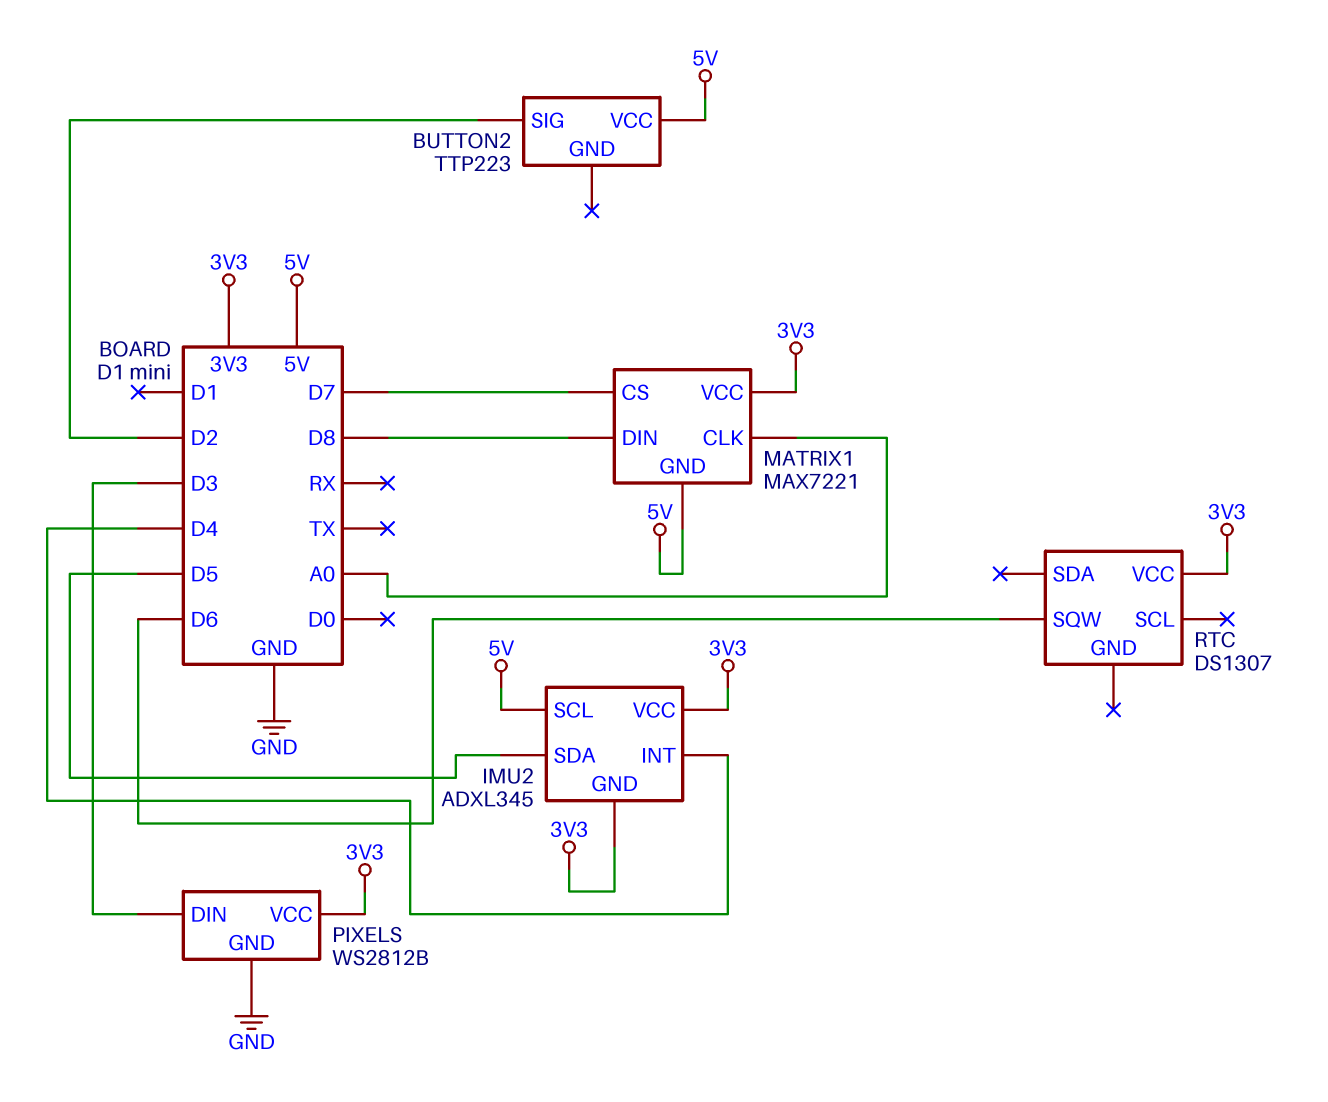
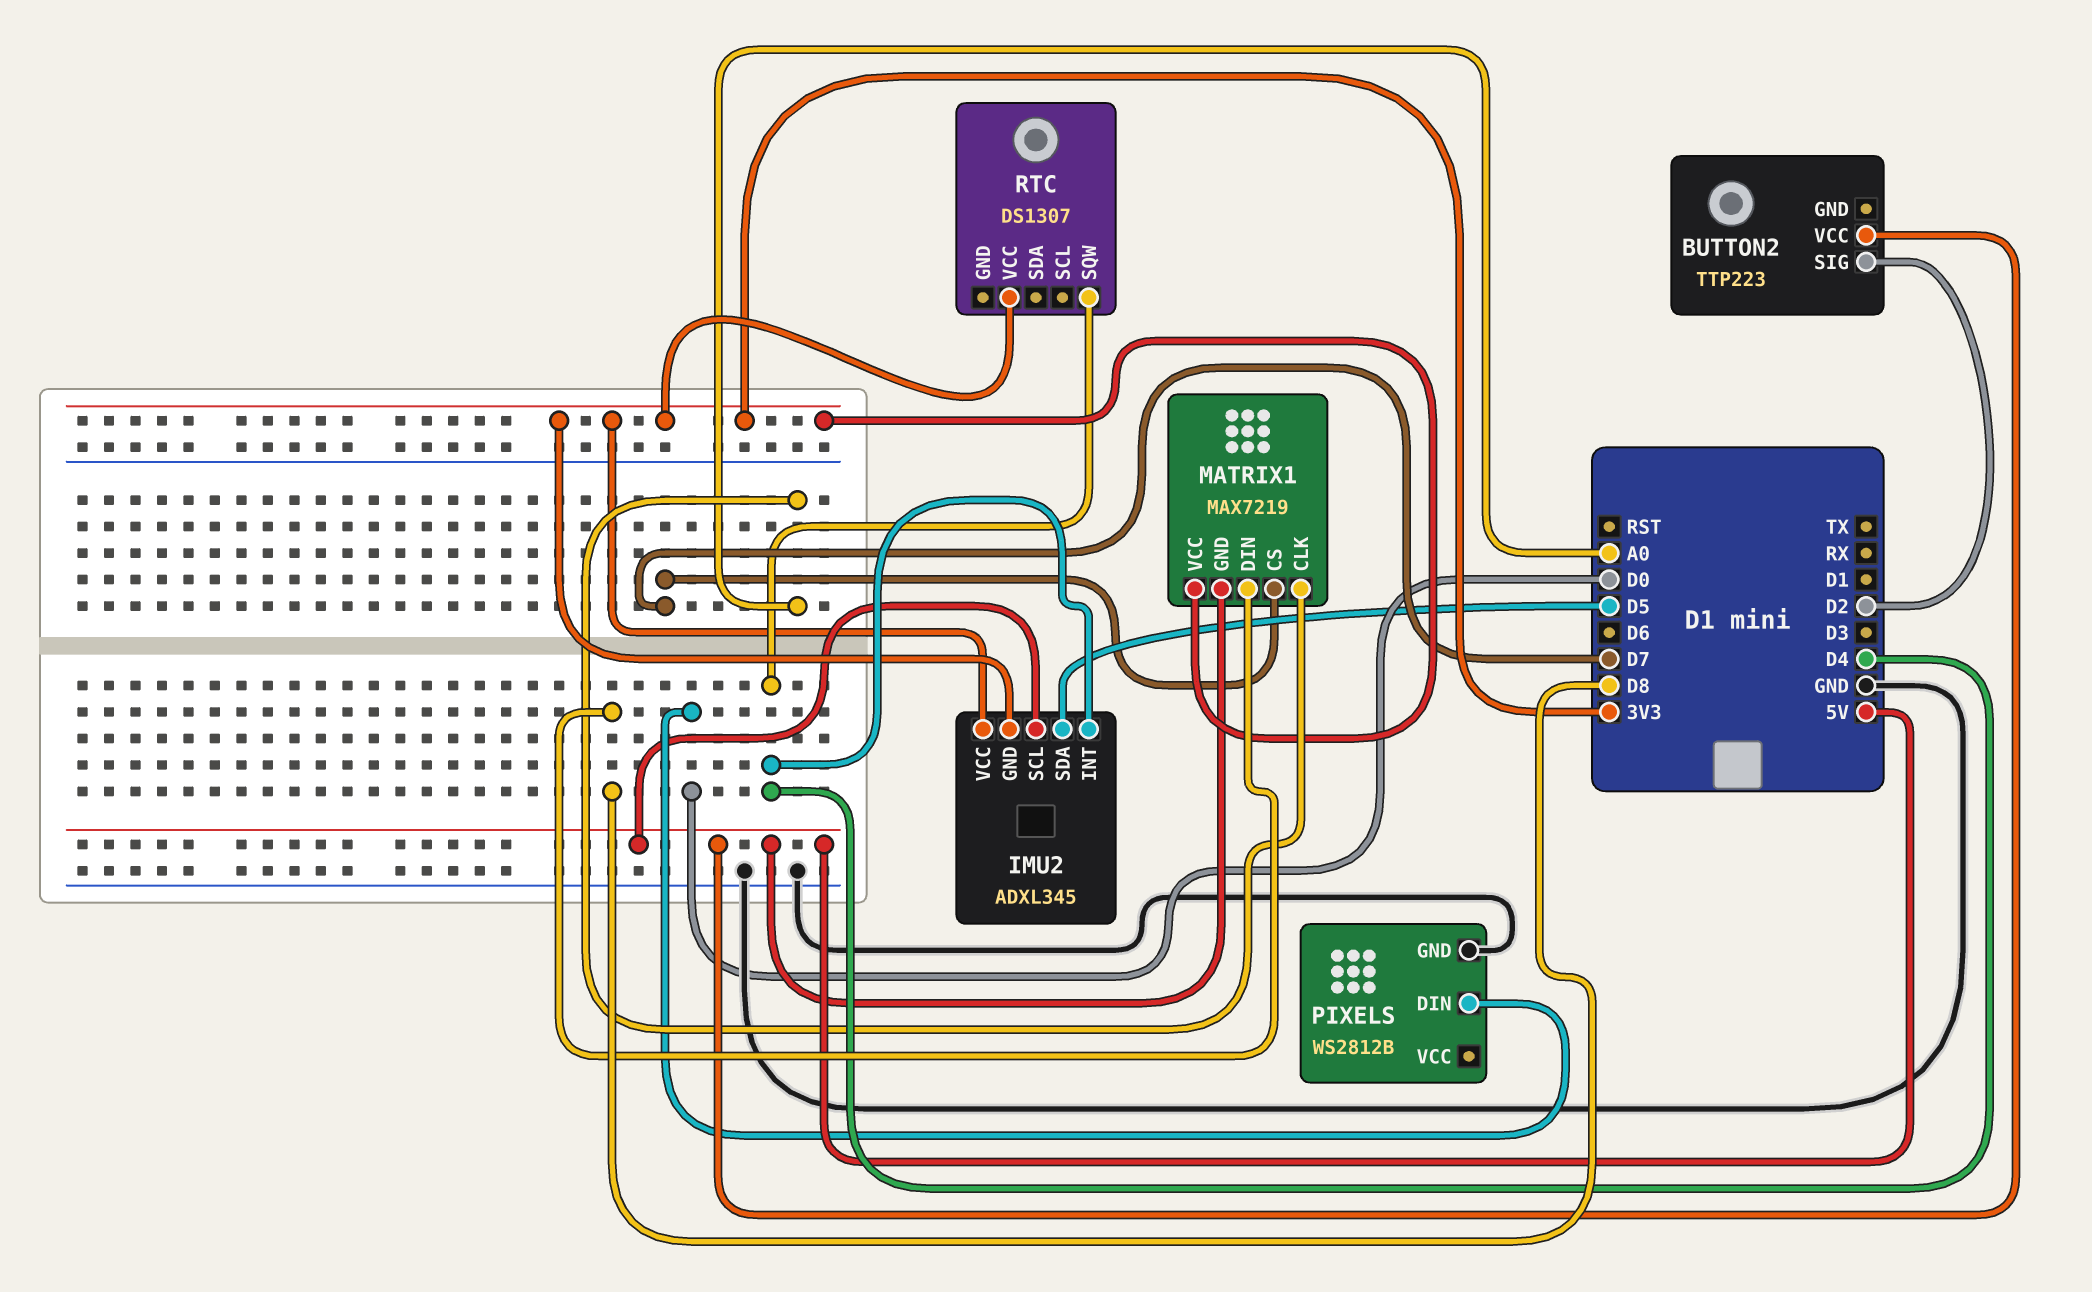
MATRIX1: MAX7221 -> MAX7219
PIXELS pin DIN: D3 -> D0
PIXELS pin VCC: 3V3 -> none
RTC pin SQW: D6 -> D4

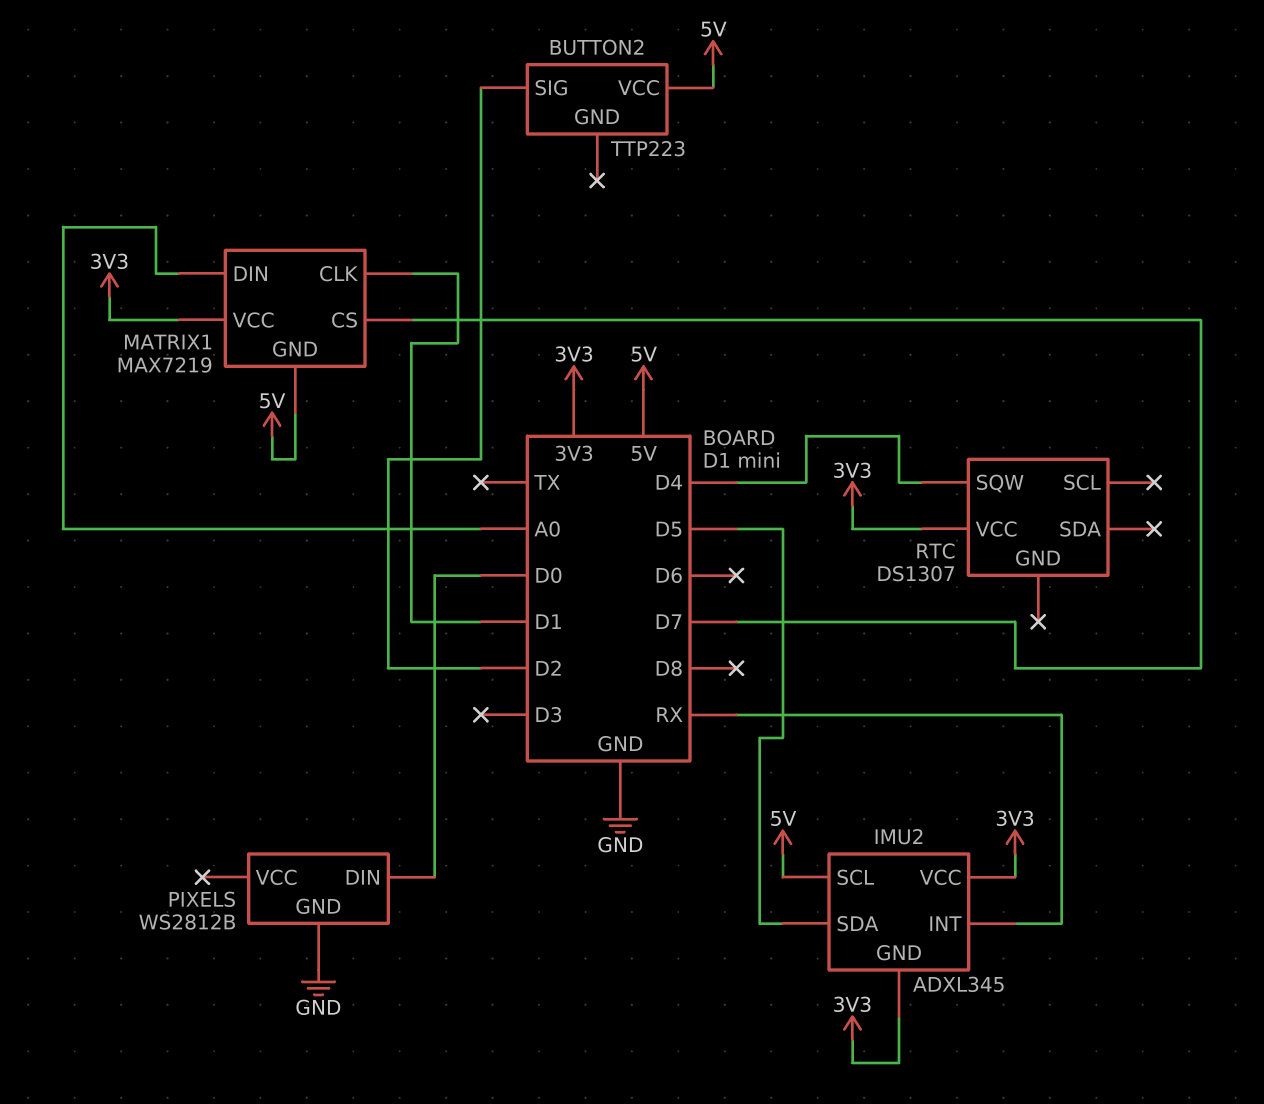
IMU2 pin INT: D4 -> RX
MATRIX1 pin CLK: A0 -> D1
MATRIX1 pin DIN: D8 -> A0

